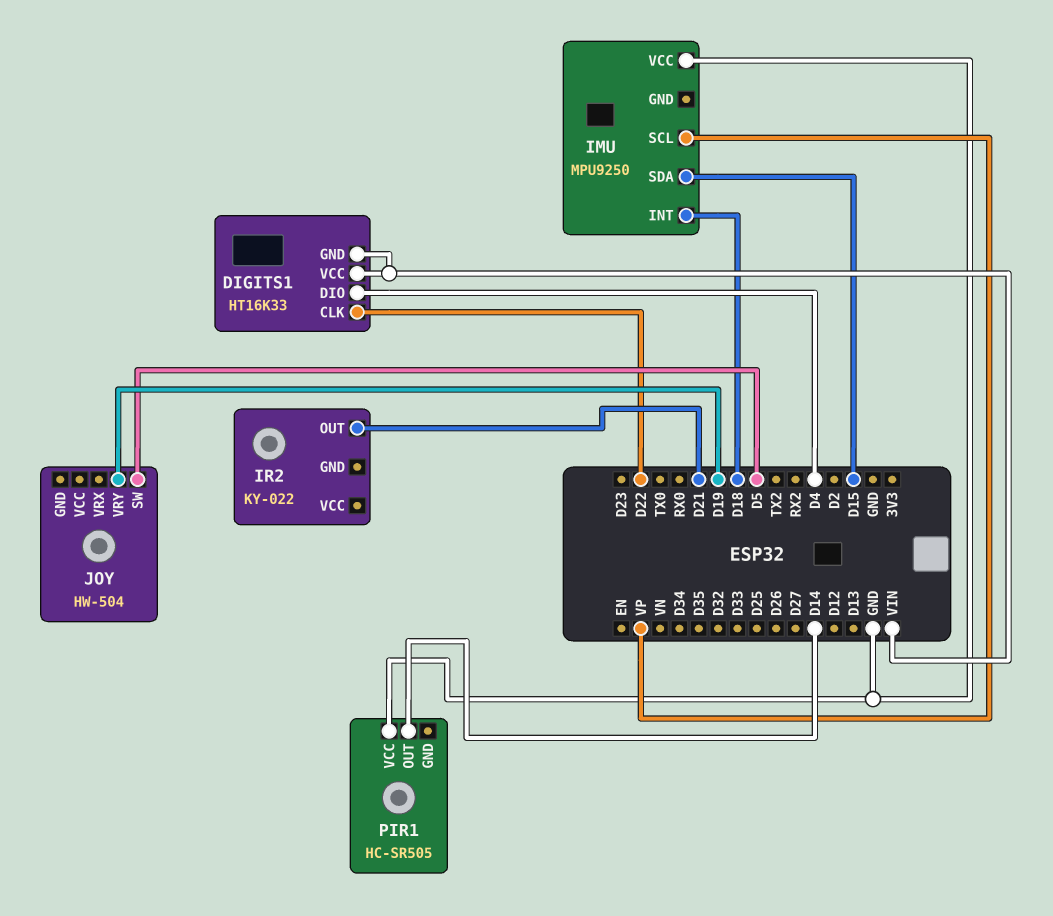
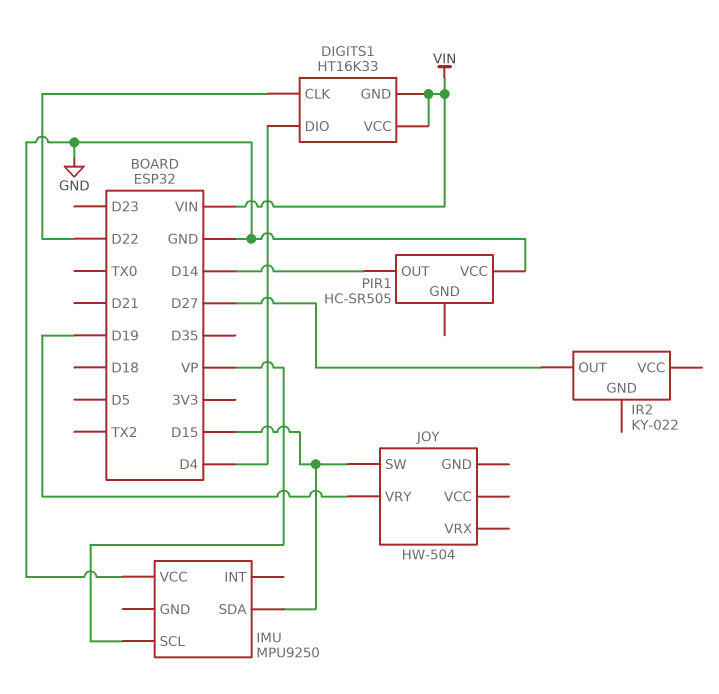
IMU pin INT: D18 -> none
IR2 pin OUT: D21 -> D27
JOY pin SW: D5 -> D15

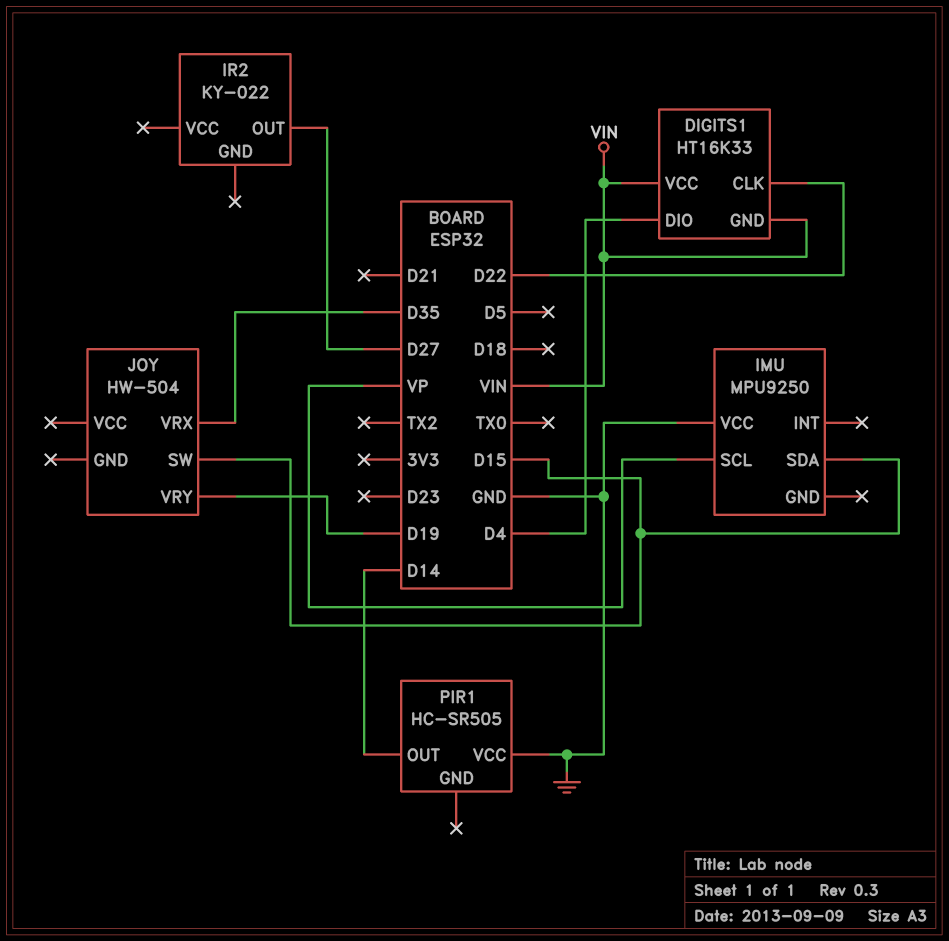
JOY pin VRX: none -> D35

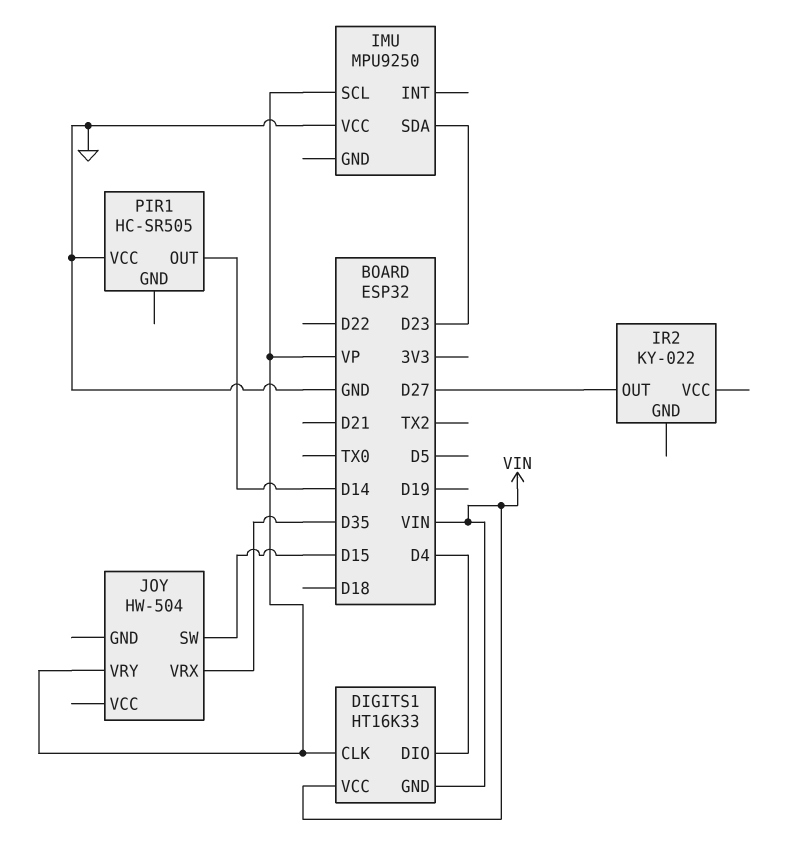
DIGITS1 pin CLK: D22 -> VP
IMU pin SDA: D15 -> D23
JOY pin VRY: D19 -> VP

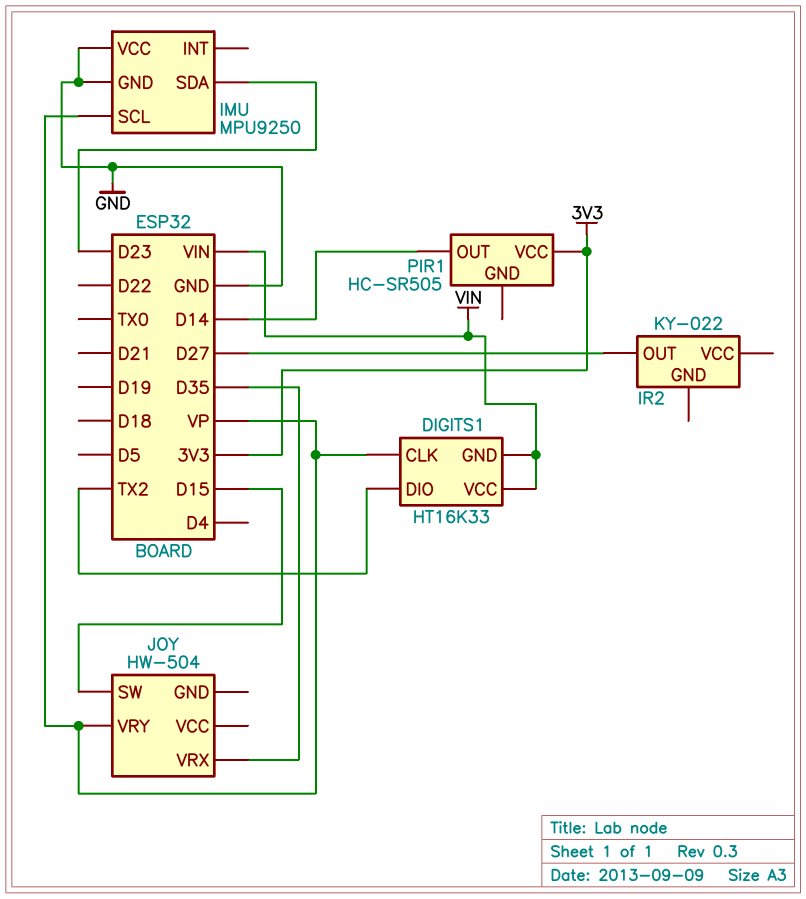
DIGITS1 pin DIO: D4 -> TX2
IMU pin GND: none -> GND
PIR1 pin VCC: GND -> 3V3

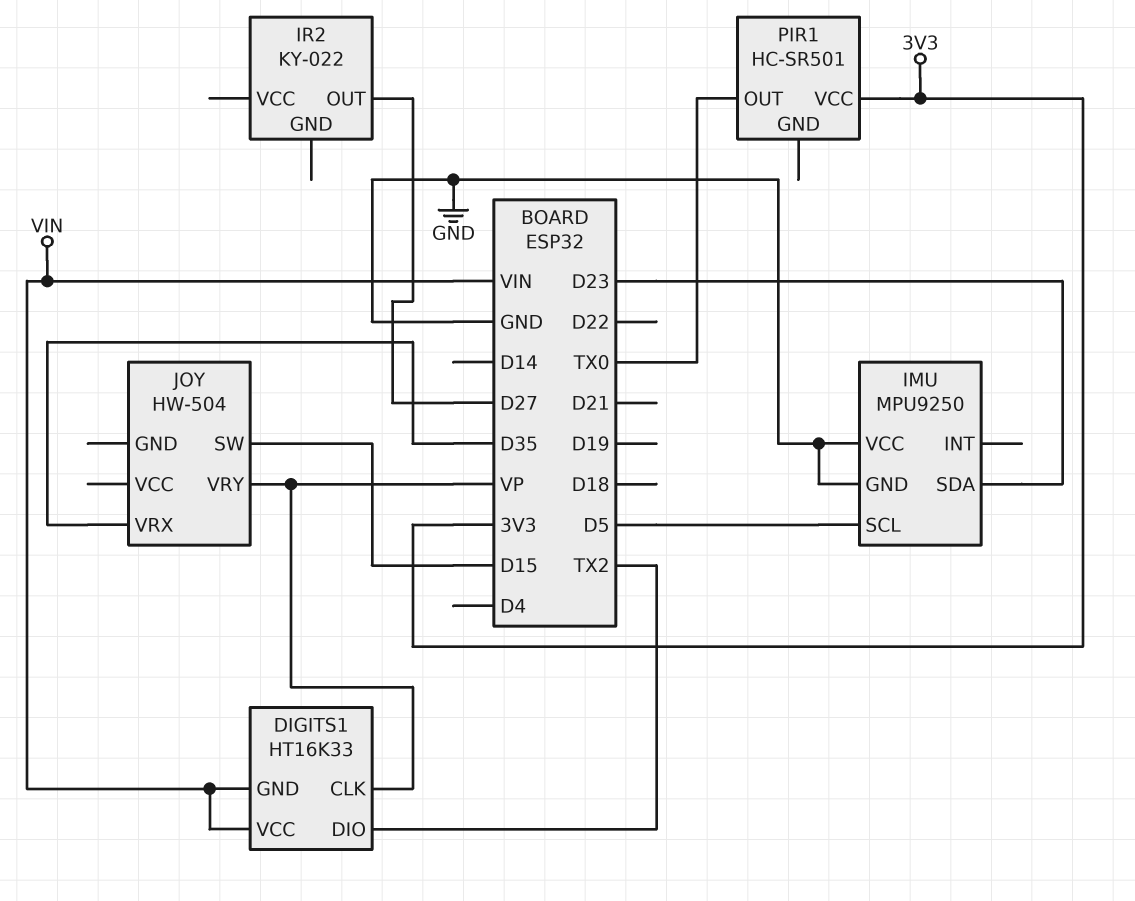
IMU pin SCL: VP -> D5
PIR1: HC-SR505 -> HC-SR501
PIR1 pin OUT: D14 -> TX0

